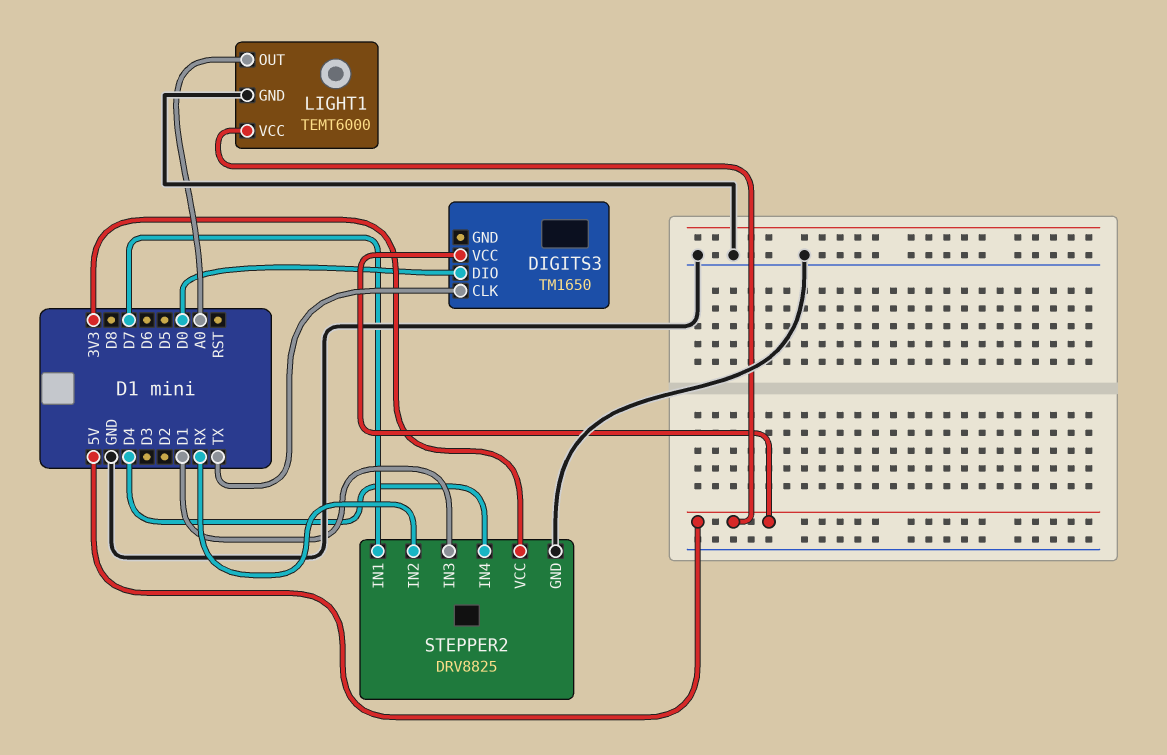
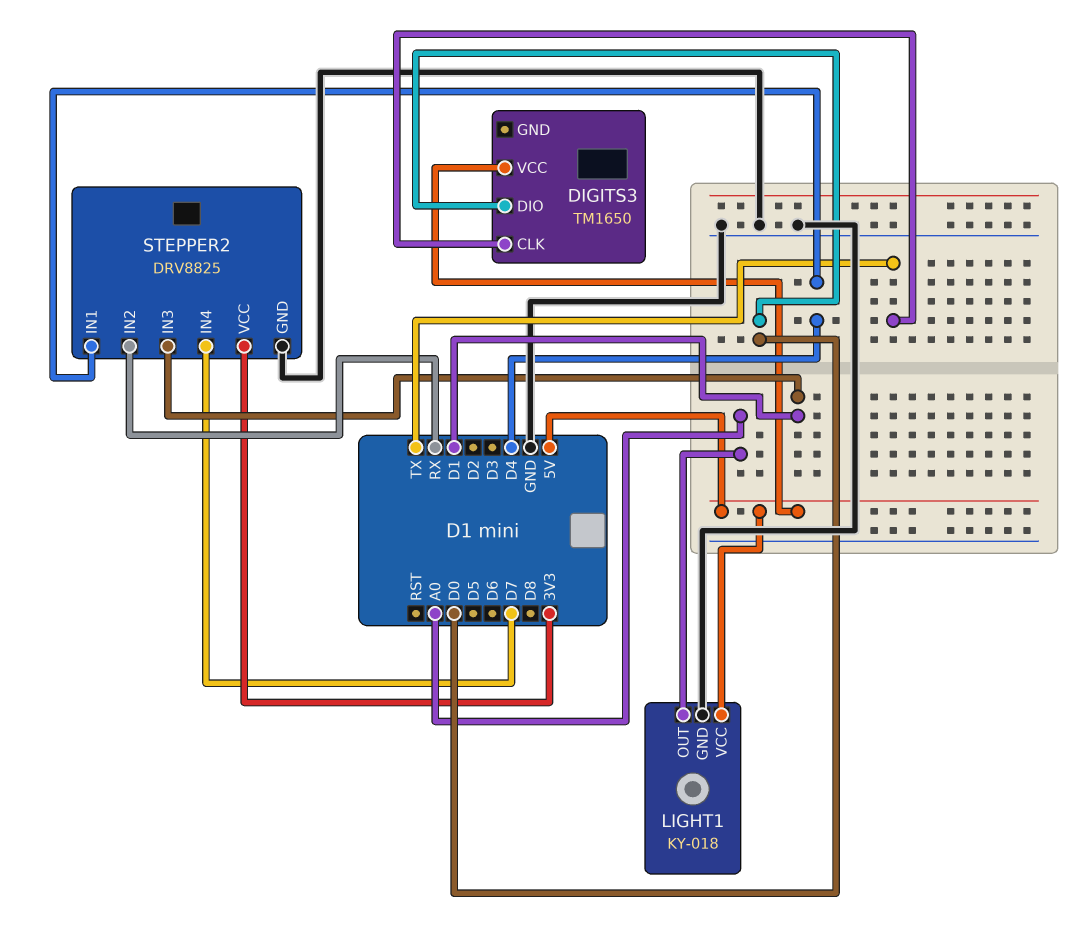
LIGHT1: TEMT6000 -> KY-018
STEPPER2 pin IN1: D7 -> D4
STEPPER2 pin IN4: D4 -> D7

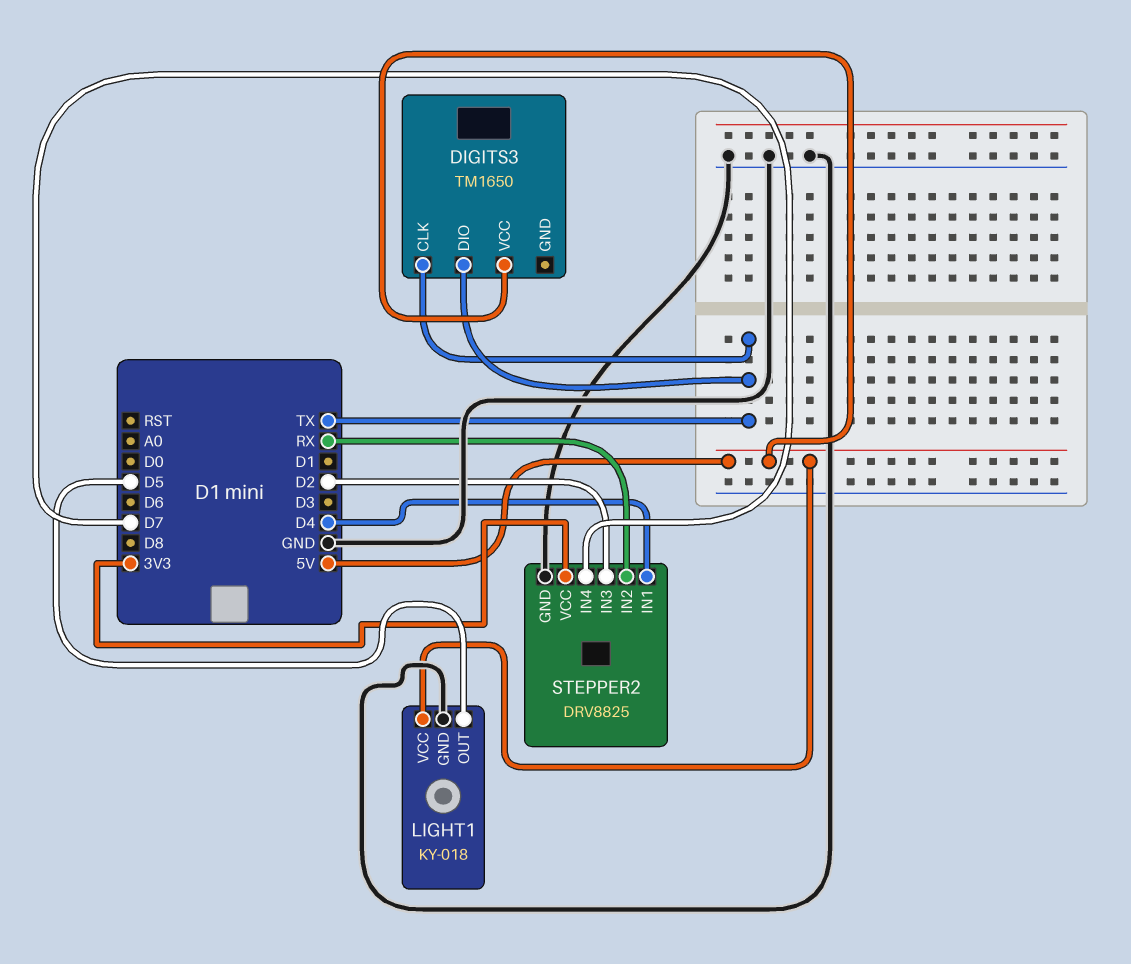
DIGITS3 pin DIO: D0 -> TX
LIGHT1 pin OUT: A0 -> D5
STEPPER2 pin IN3: D1 -> D2

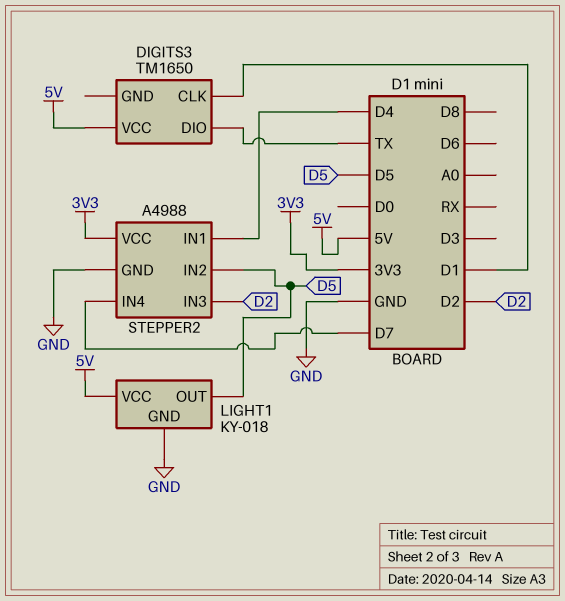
DIGITS3 pin CLK: TX -> D1
STEPPER2: DRV8825 -> A4988
STEPPER2 pin IN2: RX -> D5

